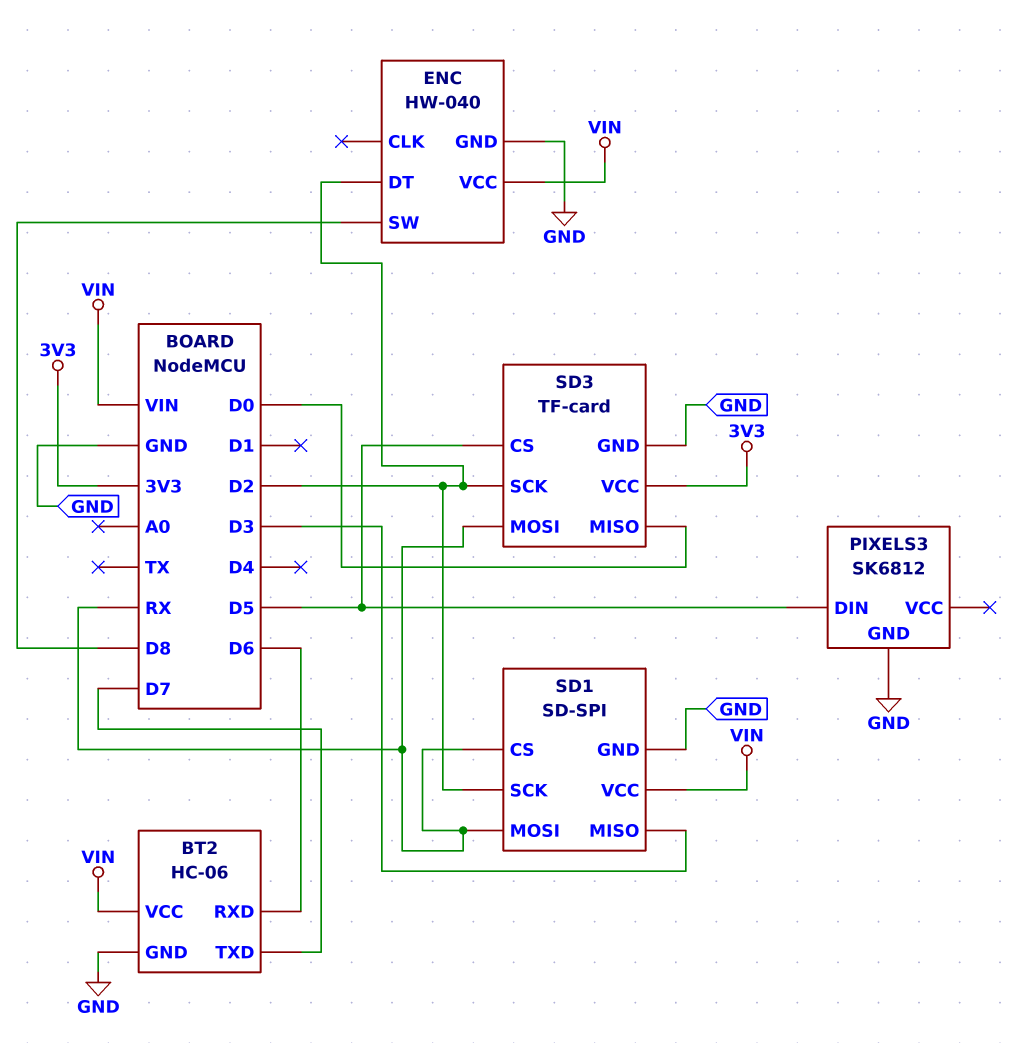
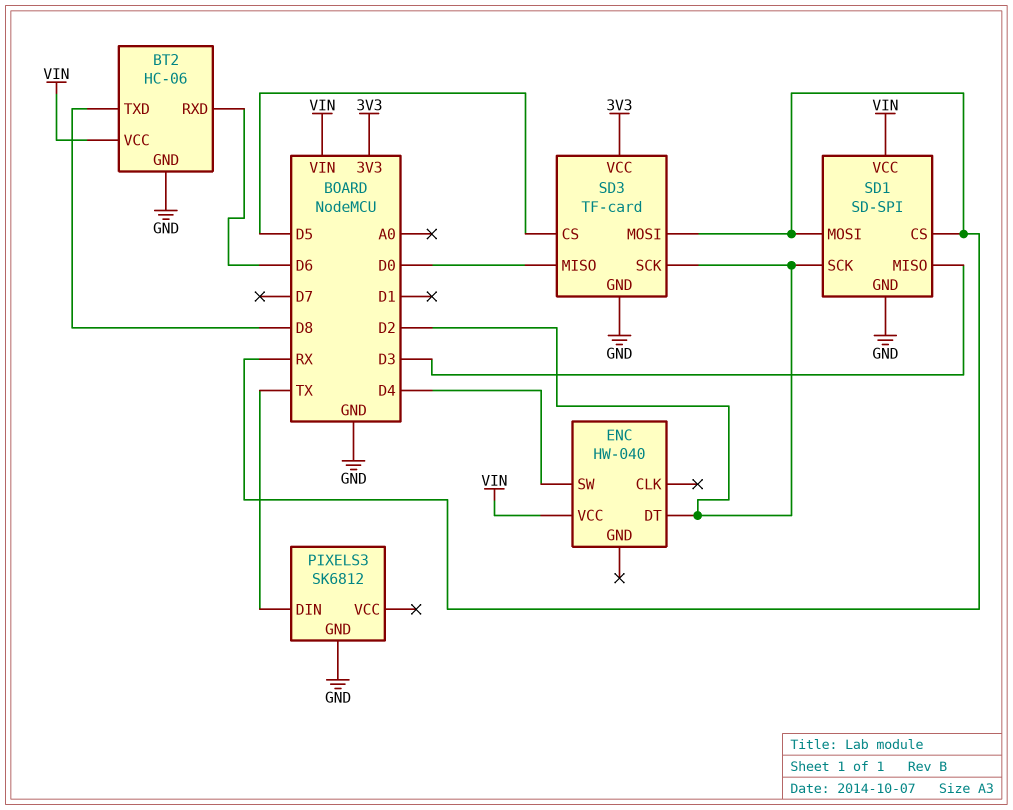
BT2 pin TXD: D7 -> D8
ENC pin GND: GND -> none
ENC pin SW: D8 -> D4
PIXELS3 pin DIN: D5 -> TX

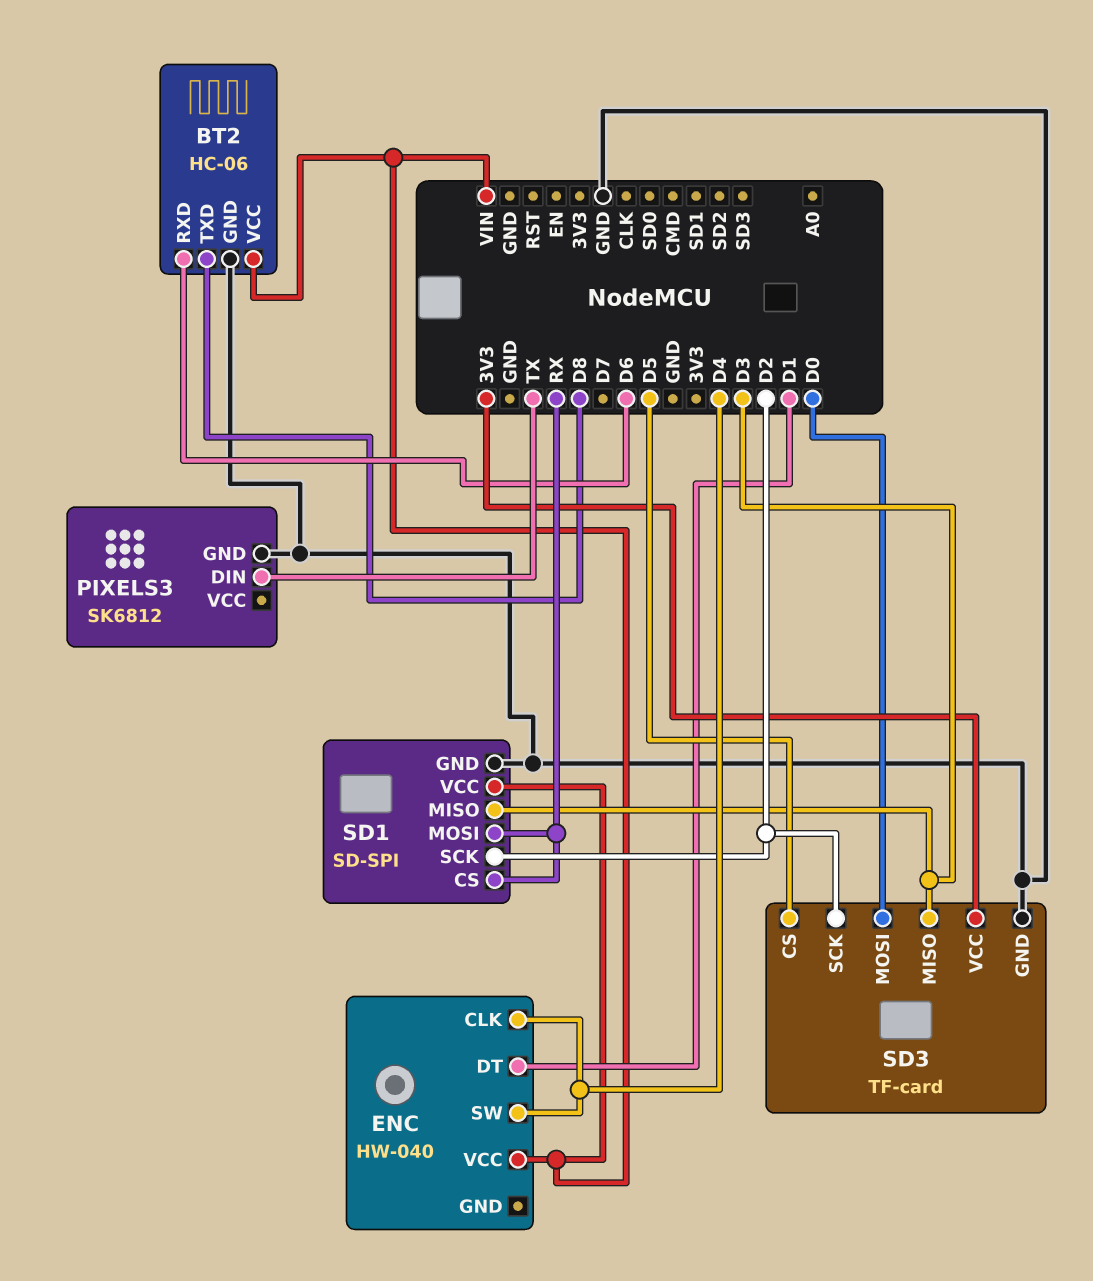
ENC pin CLK: none -> D4
ENC pin DT: D2 -> D1
SD3 pin MISO: D0 -> D3
SD3 pin MOSI: RX -> D0

